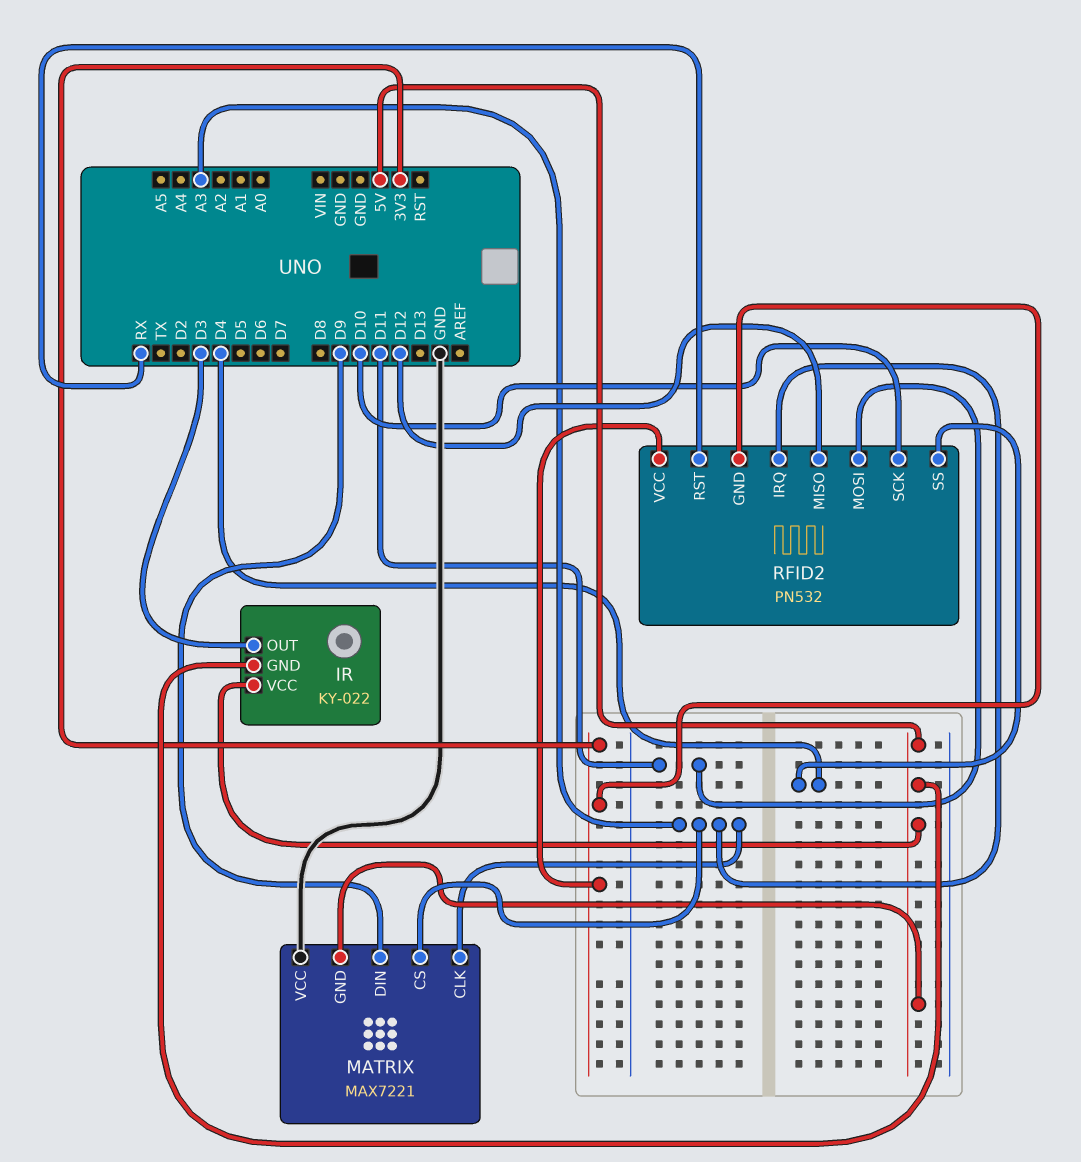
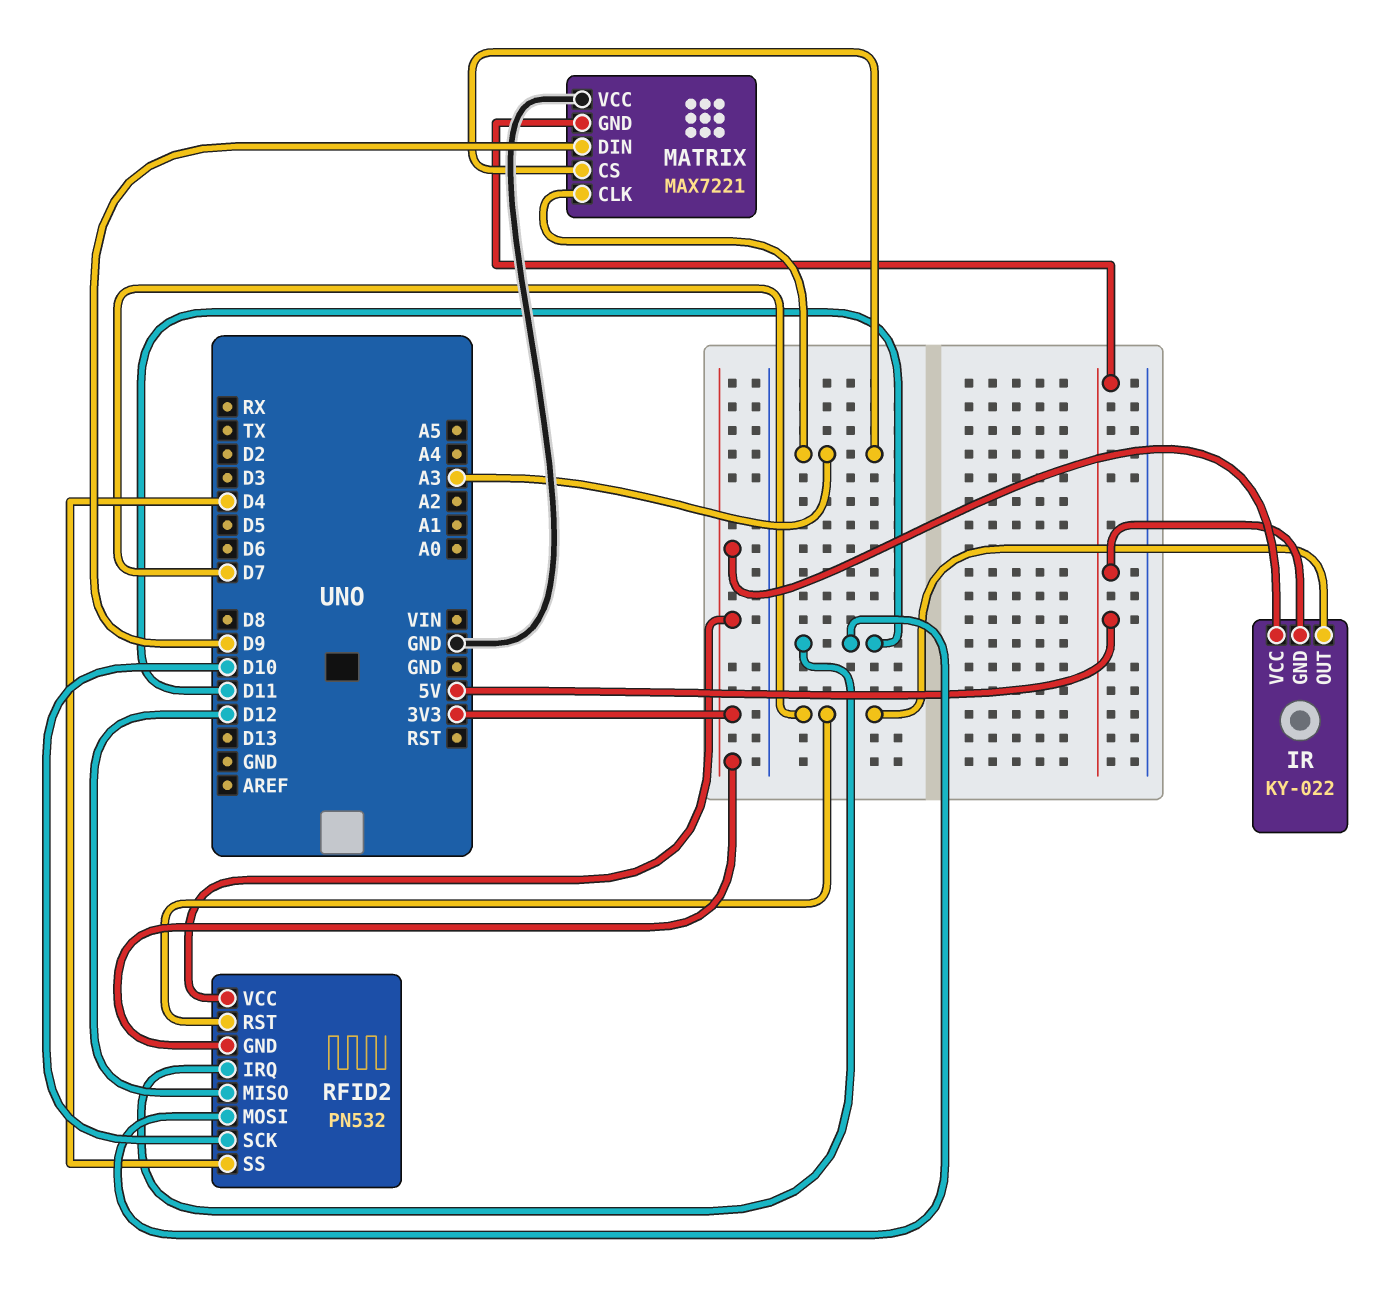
IR pin OUT: D3 -> D7
IR pin VCC: 5V -> 3V3
RFID2 pin IRQ: A3 -> D11
RFID2 pin RST: RX -> D7

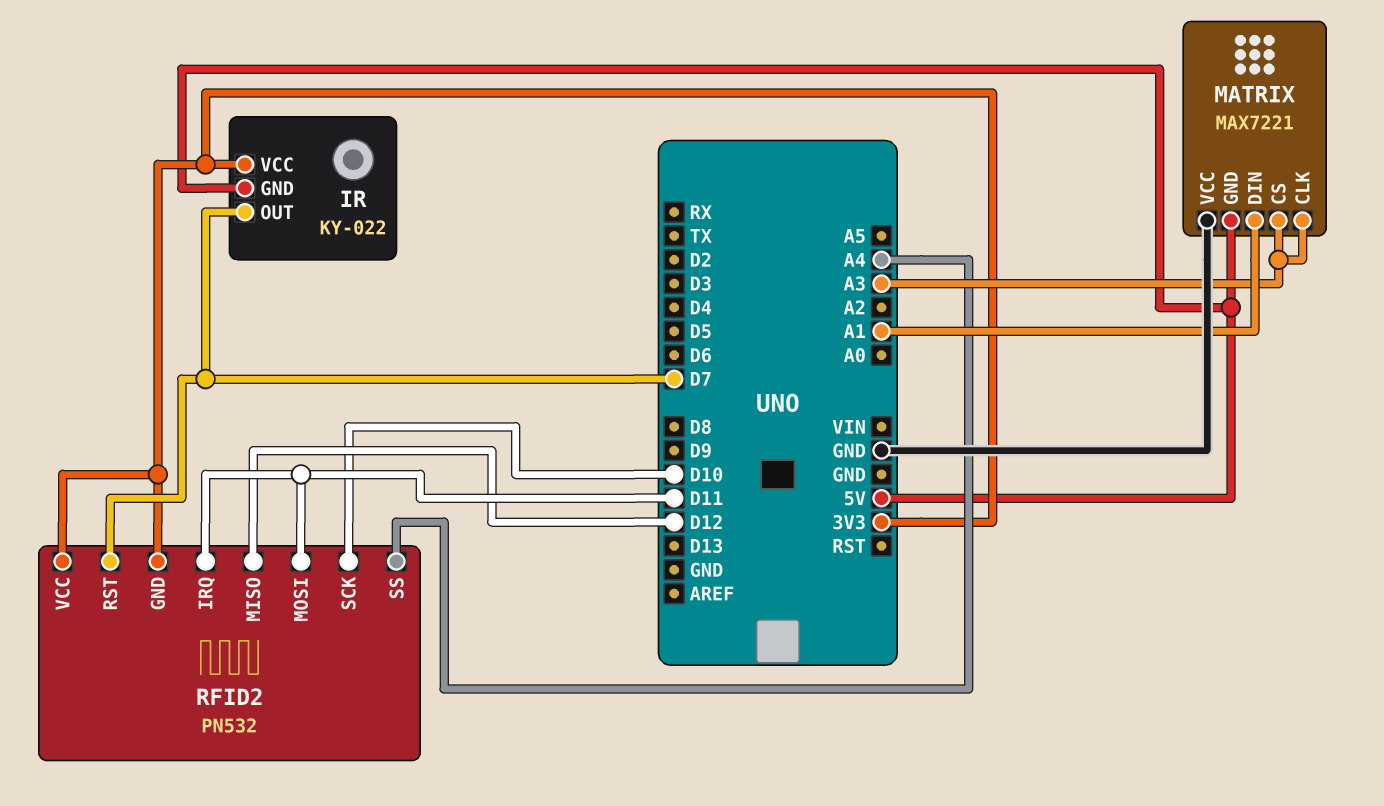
MATRIX pin DIN: D9 -> A1
RFID2 pin SS: D4 -> A4

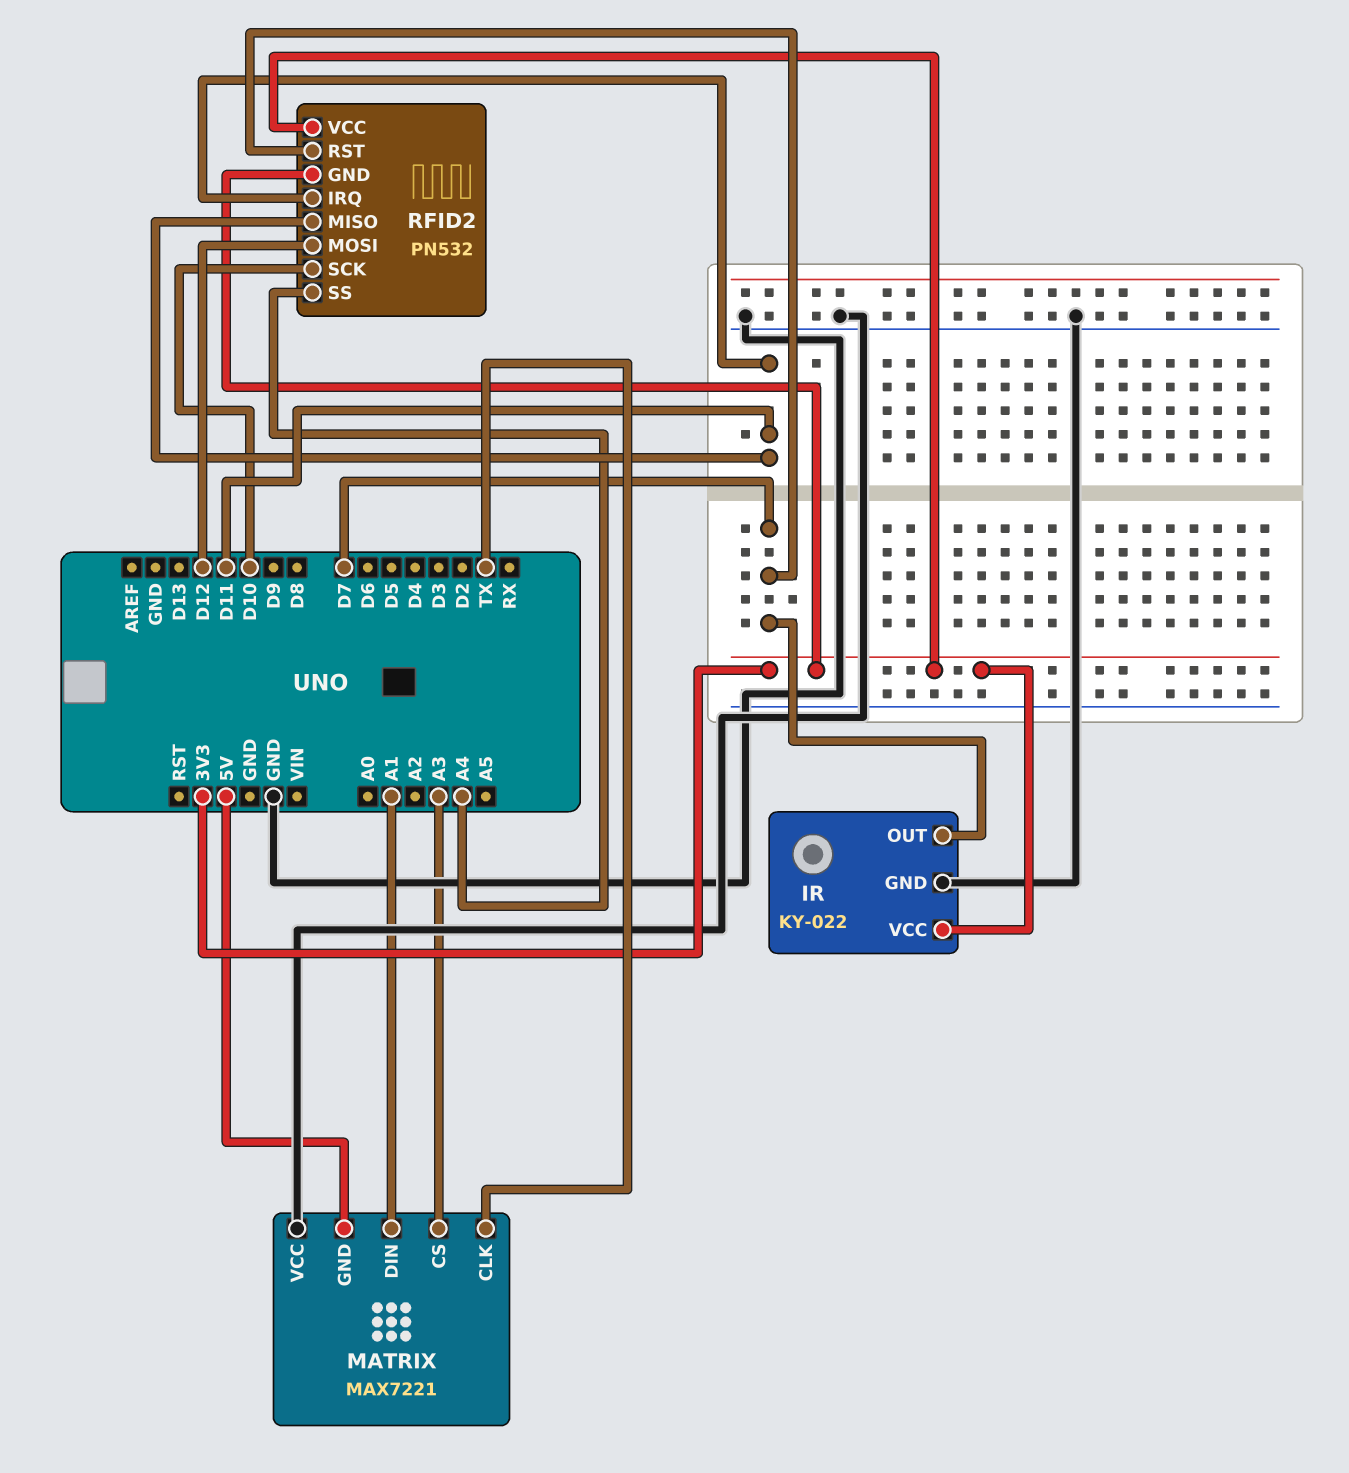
IR pin GND: 5V -> GND
MATRIX pin CLK: A3 -> TX
RFID2 pin MISO: D12 -> D11
RFID2 pin MOSI: D11 -> D12

